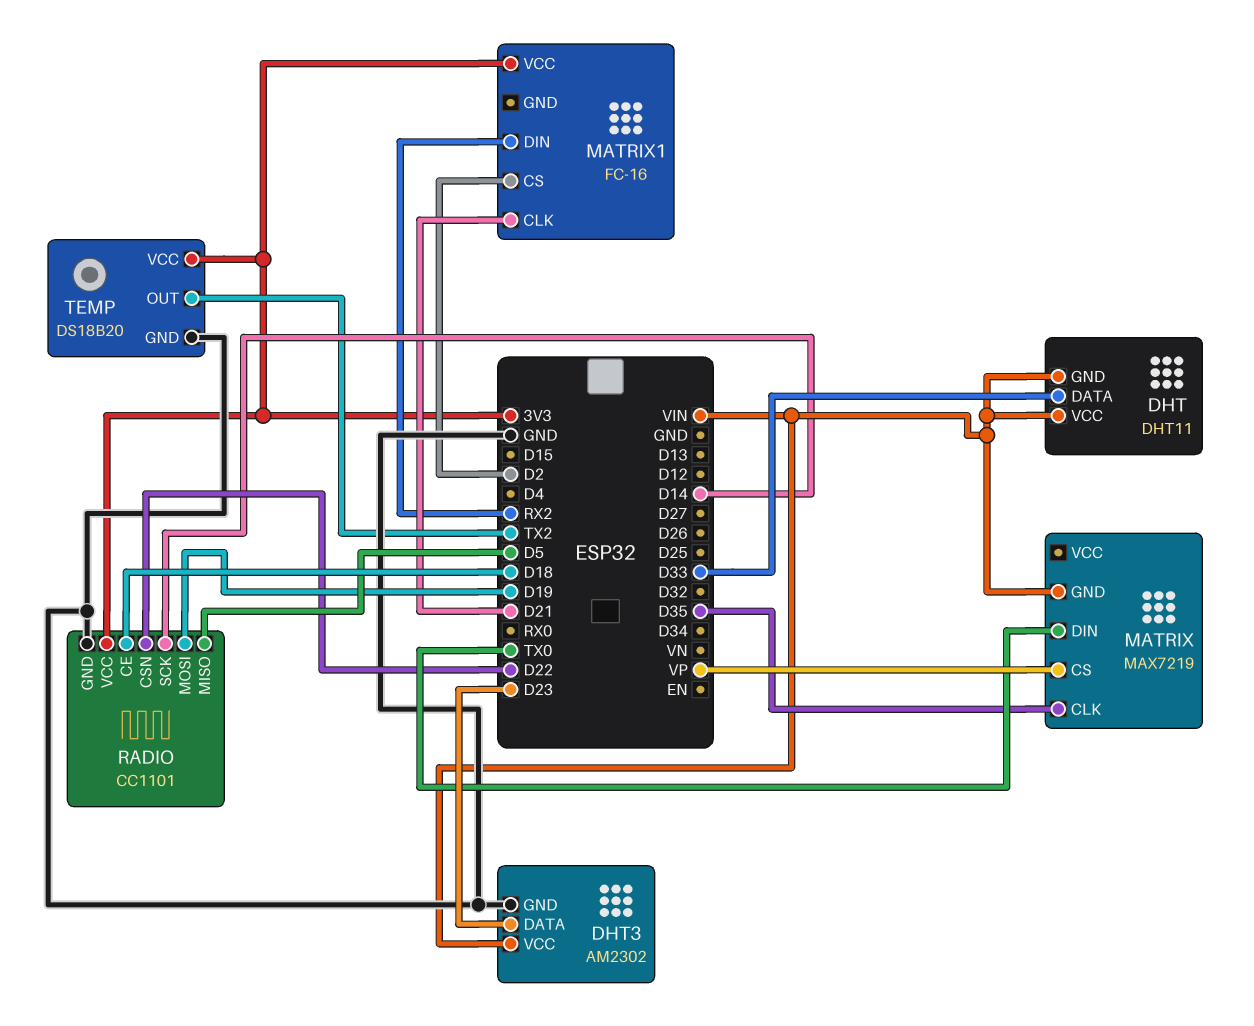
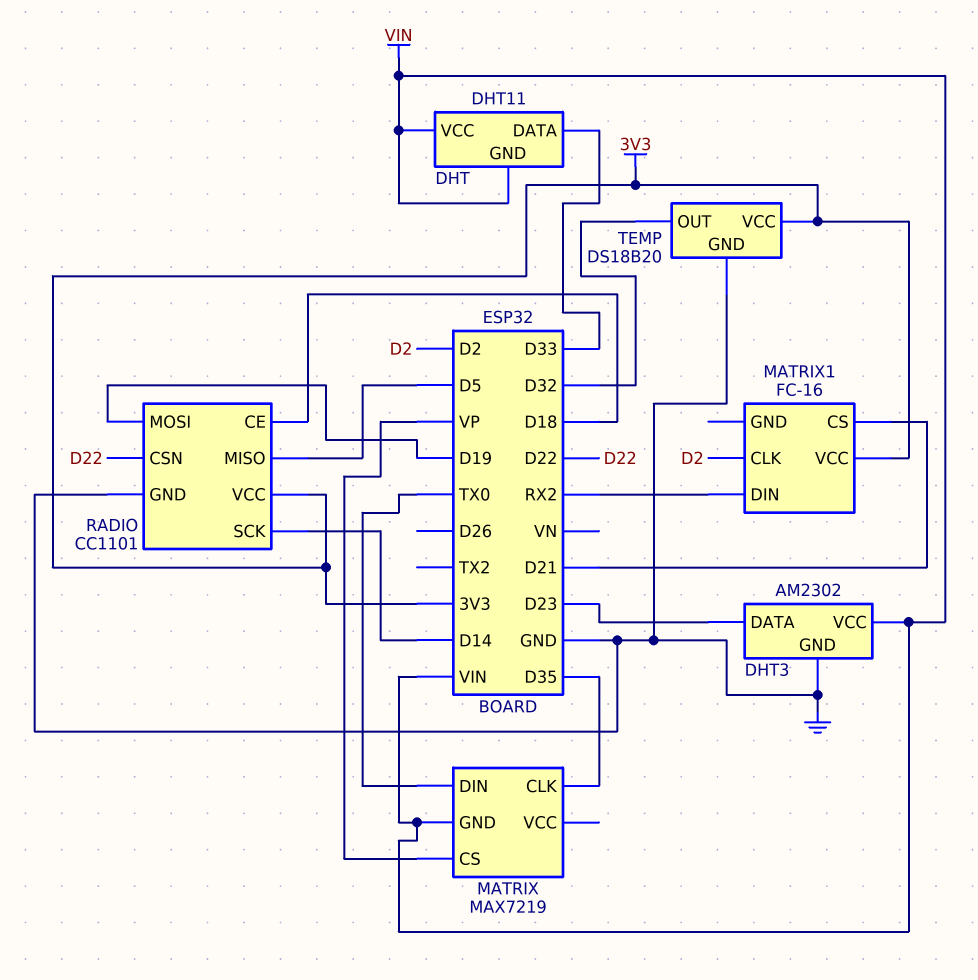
MATRIX1 pin CLK: D21 -> D2
MATRIX1 pin CS: D2 -> D21
TEMP pin OUT: TX2 -> D32

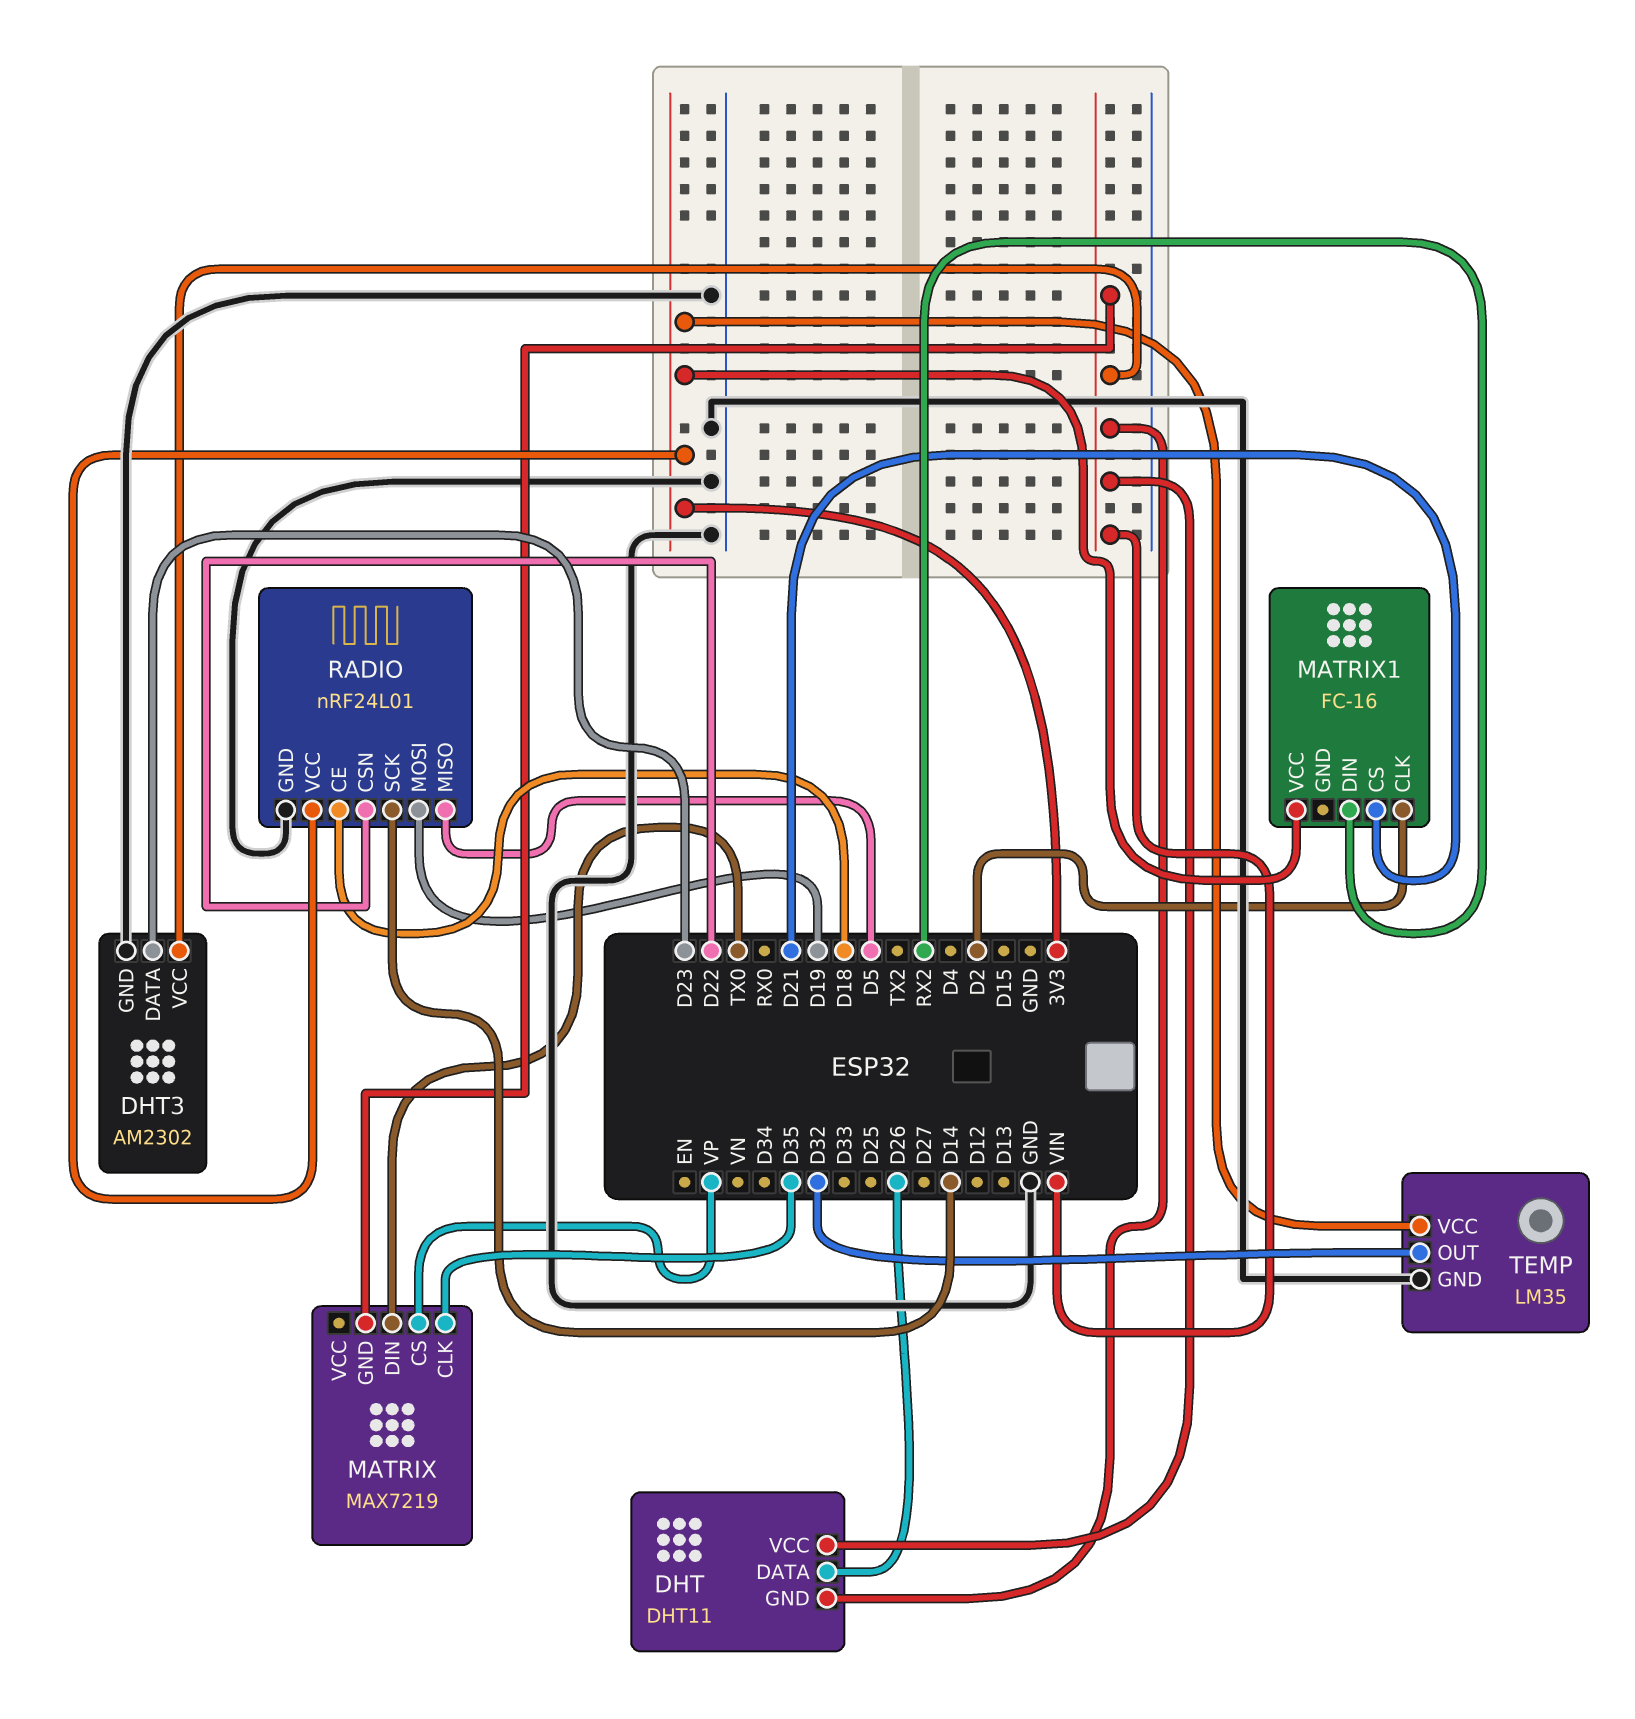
DHT pin DATA: D33 -> D26
RADIO: CC1101 -> nRF24L01
TEMP: DS18B20 -> LM35

